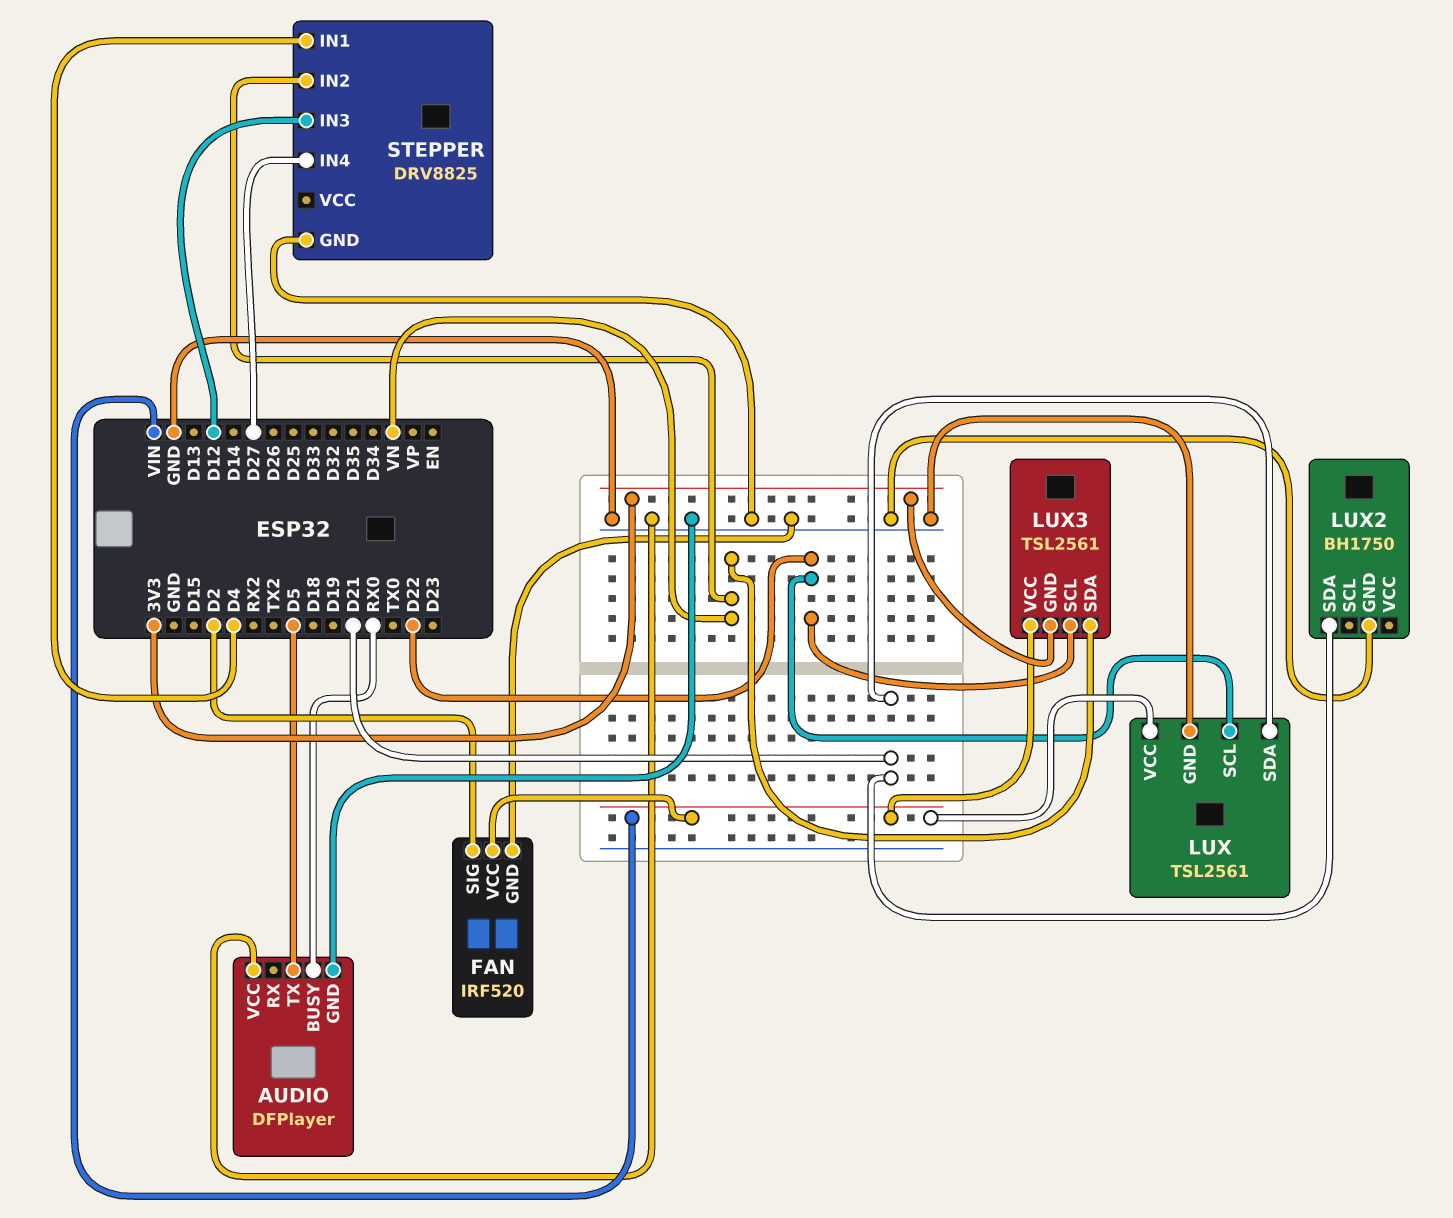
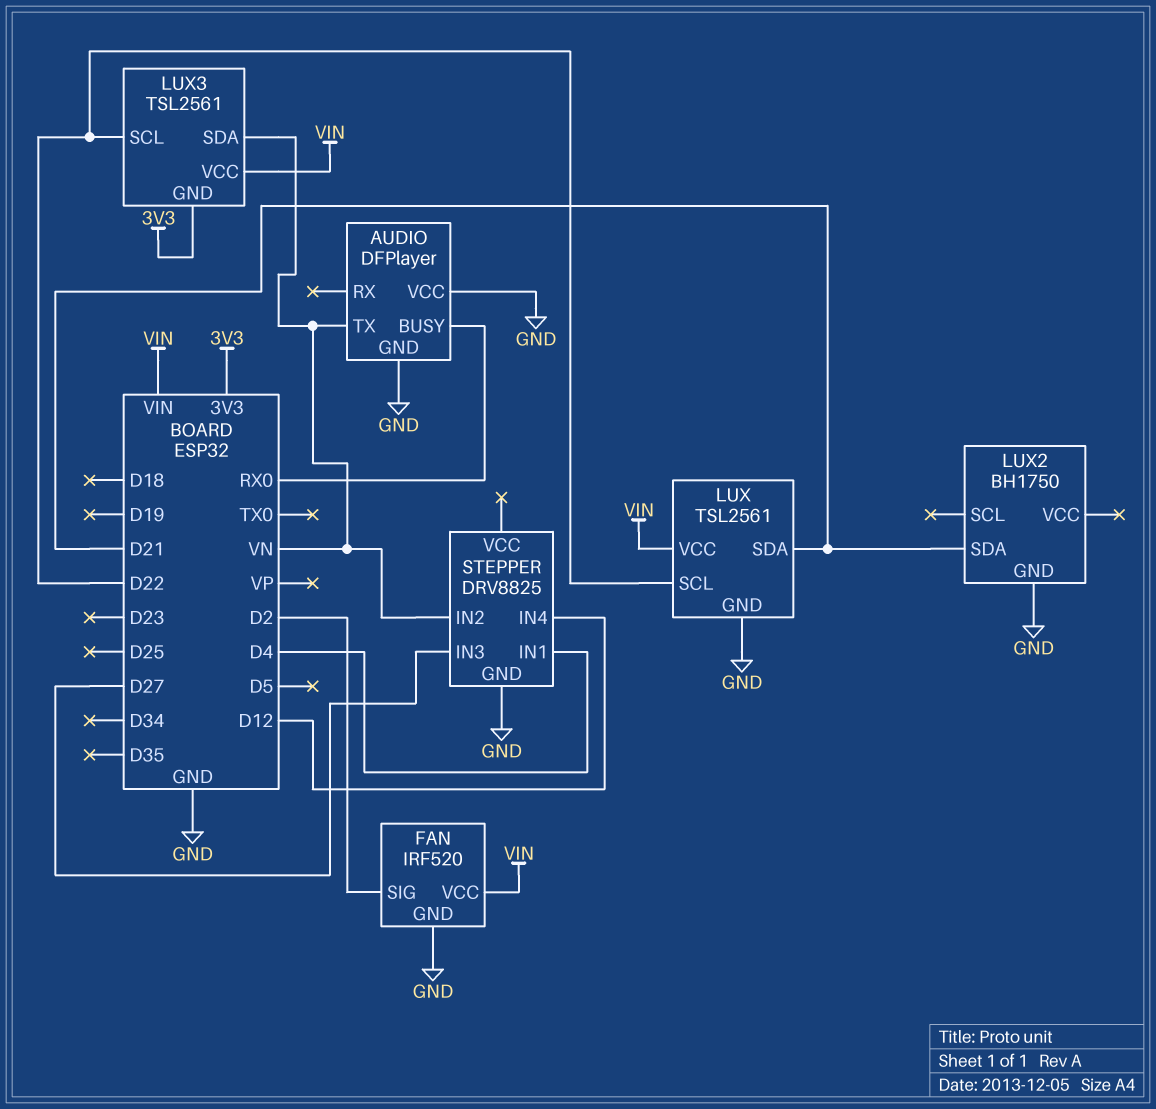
AUDIO pin TX: D5 -> VN
STEPPER pin IN3: D12 -> D27
STEPPER pin IN4: D27 -> D12

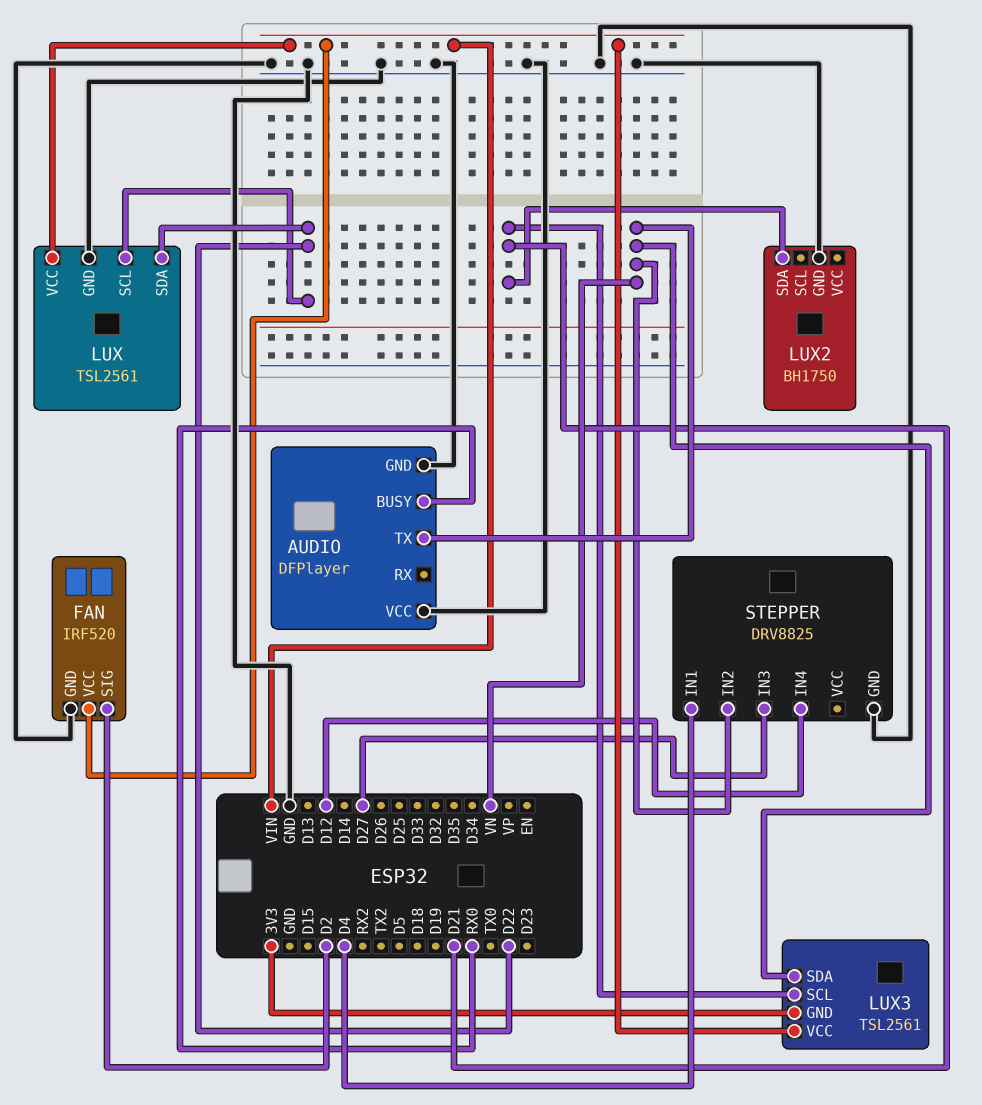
LUX pin SDA: D21 -> D22
LUX3 pin SCL: D22 -> D21

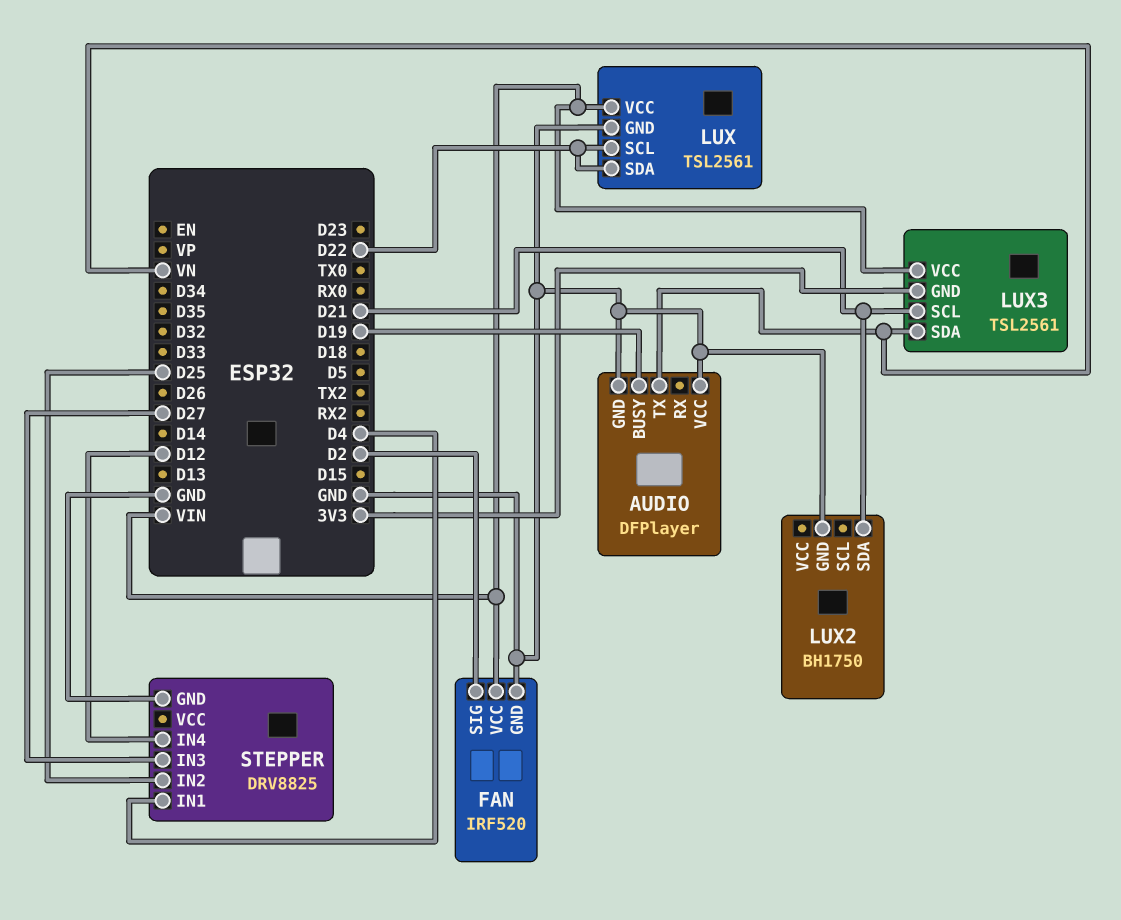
AUDIO pin BUSY: RX0 -> D19
STEPPER pin IN2: VN -> D25

